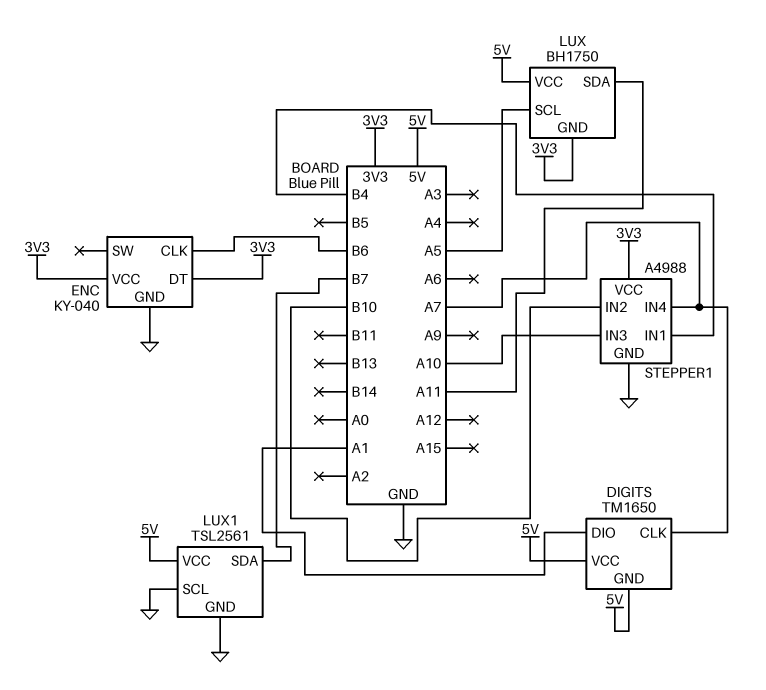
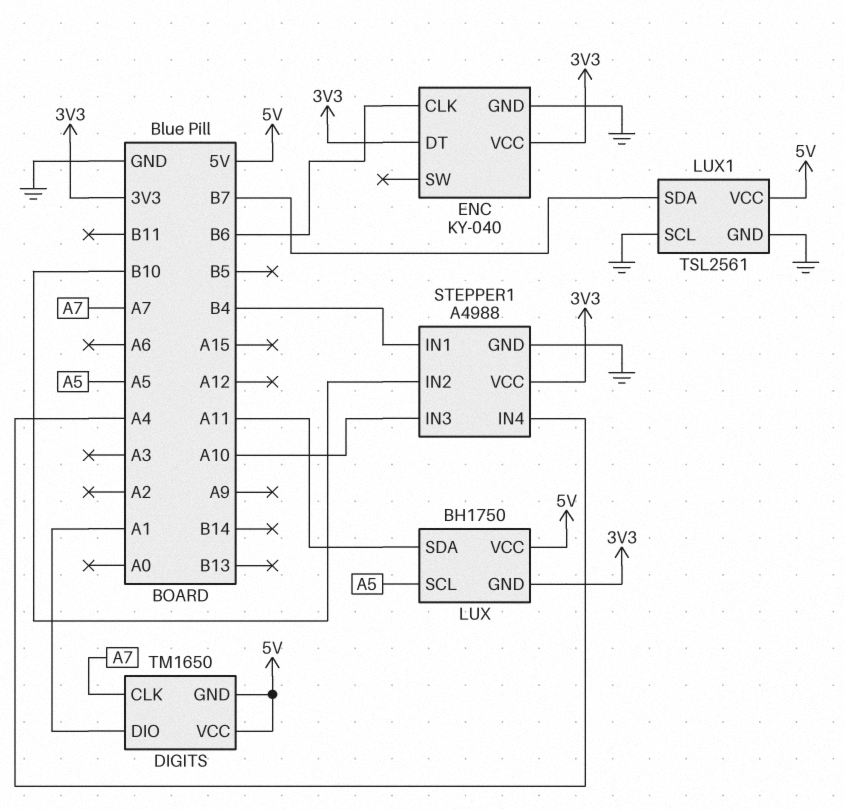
STEPPER1 pin IN4: A7 -> A4

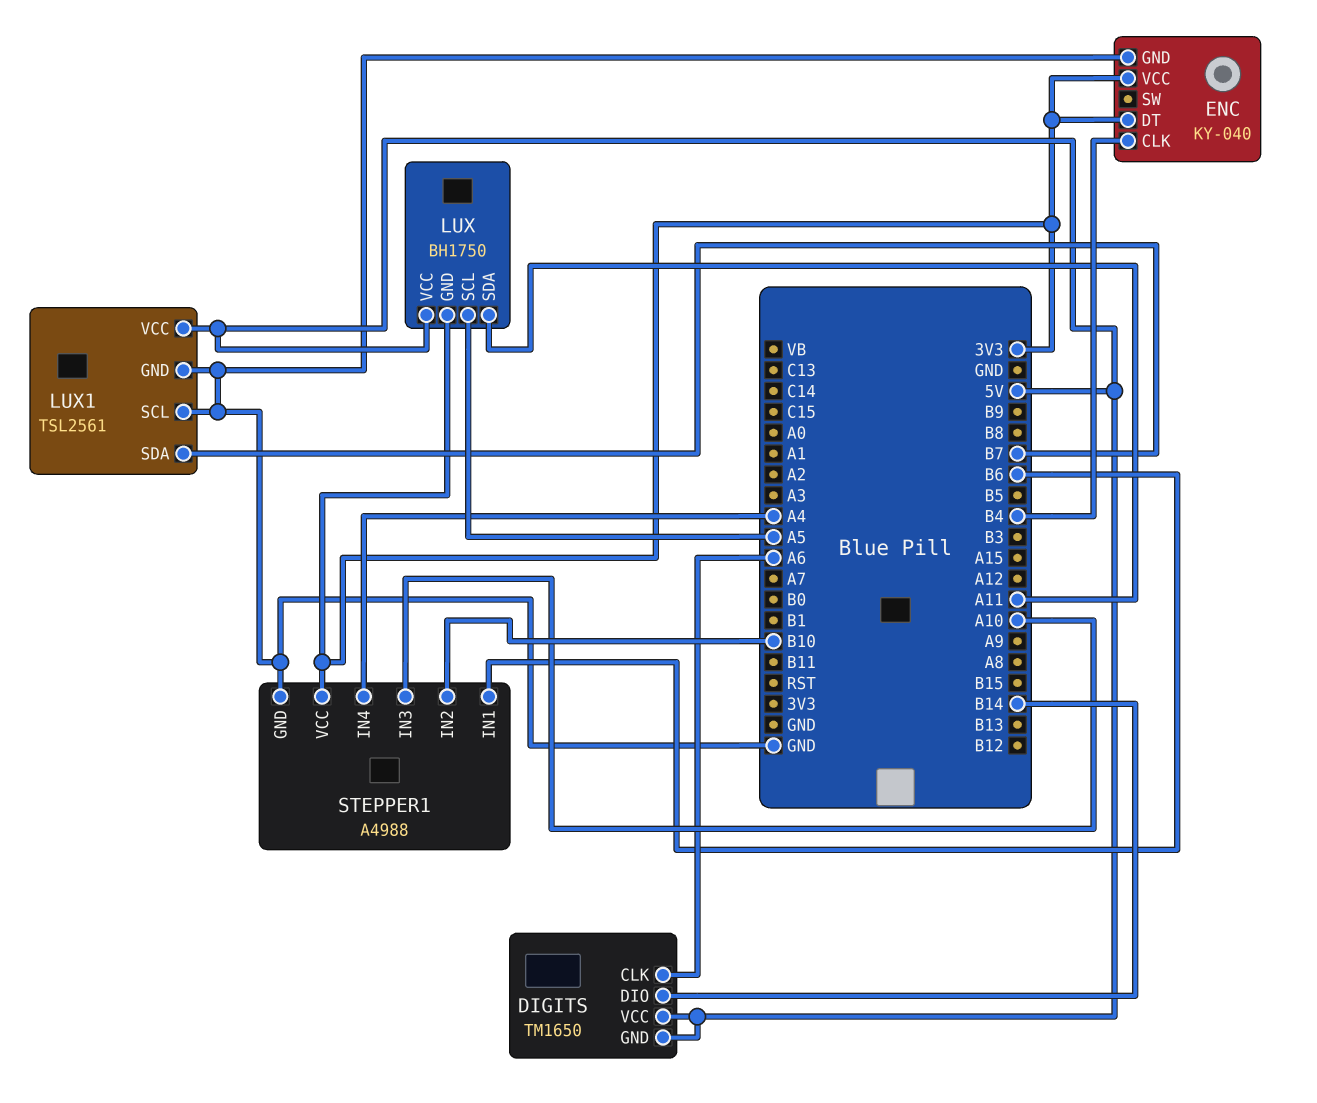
DIGITS pin CLK: A7 -> A6
DIGITS pin DIO: A1 -> B14
ENC pin CLK: B6 -> B4
STEPPER1 pin IN1: B4 -> B6

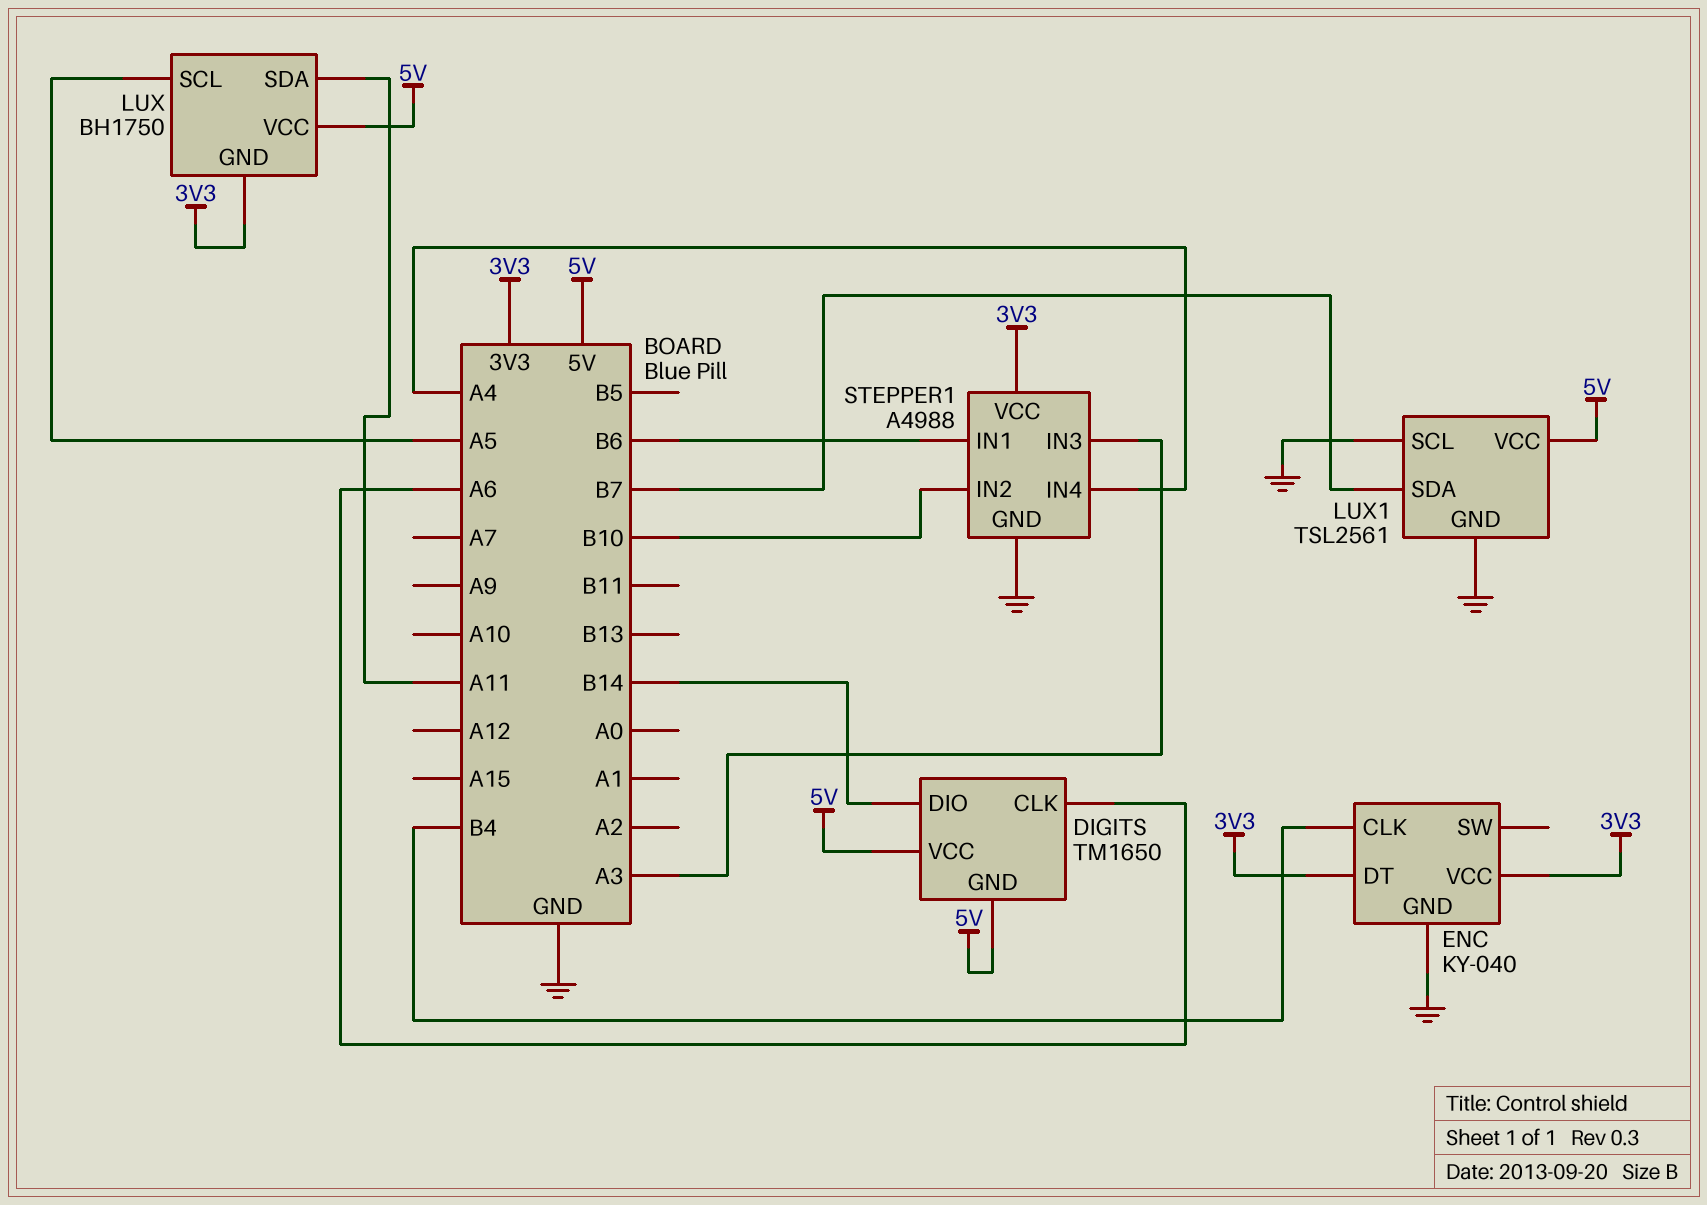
STEPPER1 pin IN3: A10 -> A3

